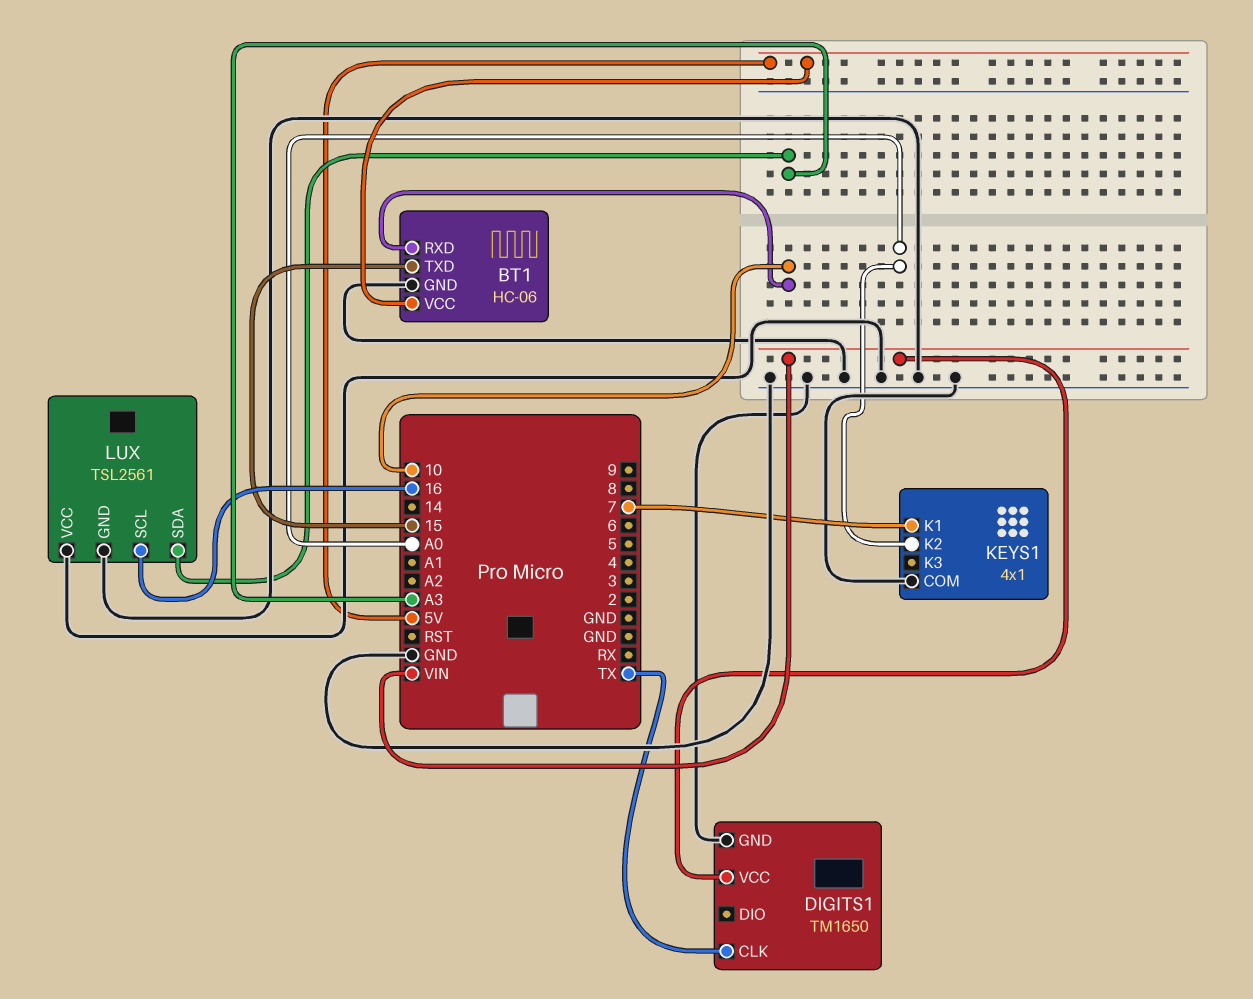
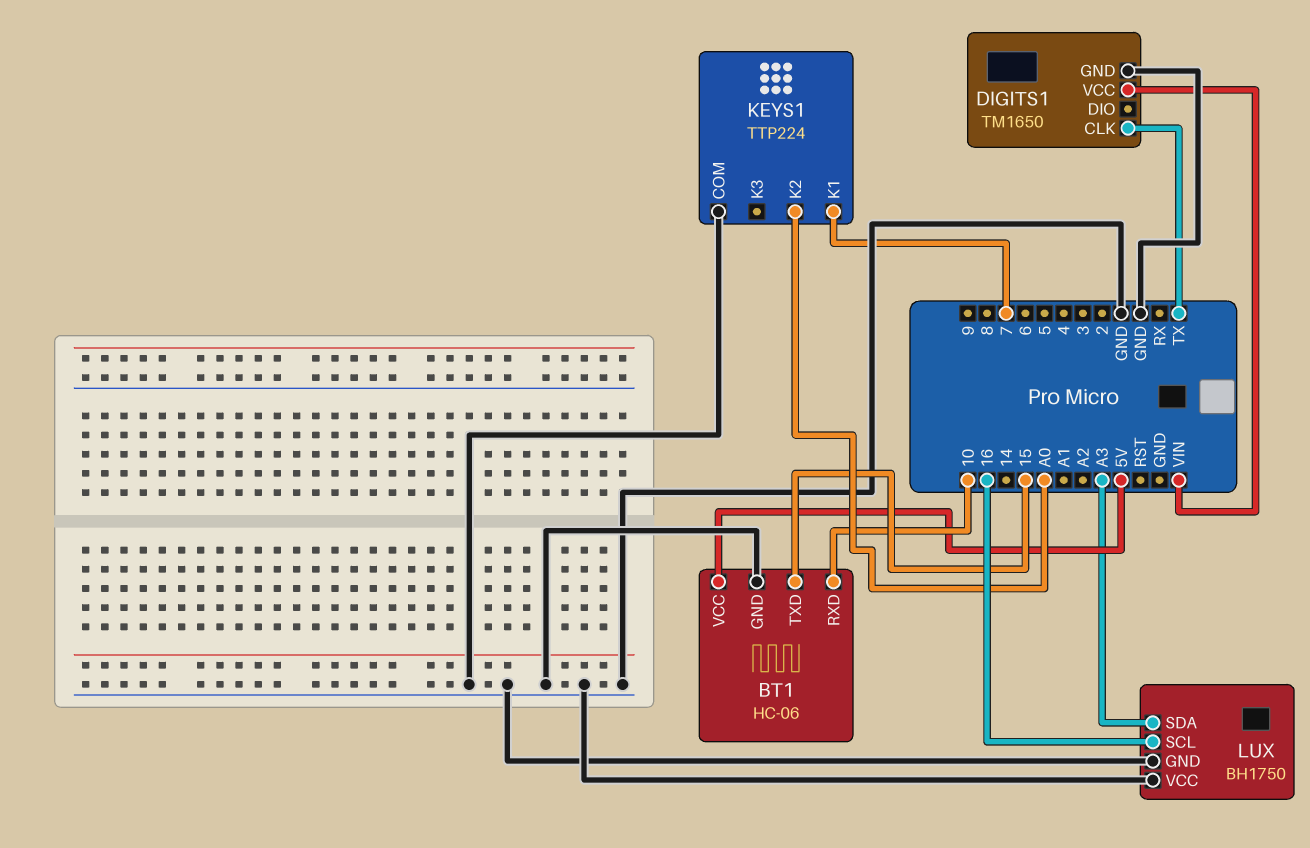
KEYS1: 4x1 -> TTP224
LUX: TSL2561 -> BH1750

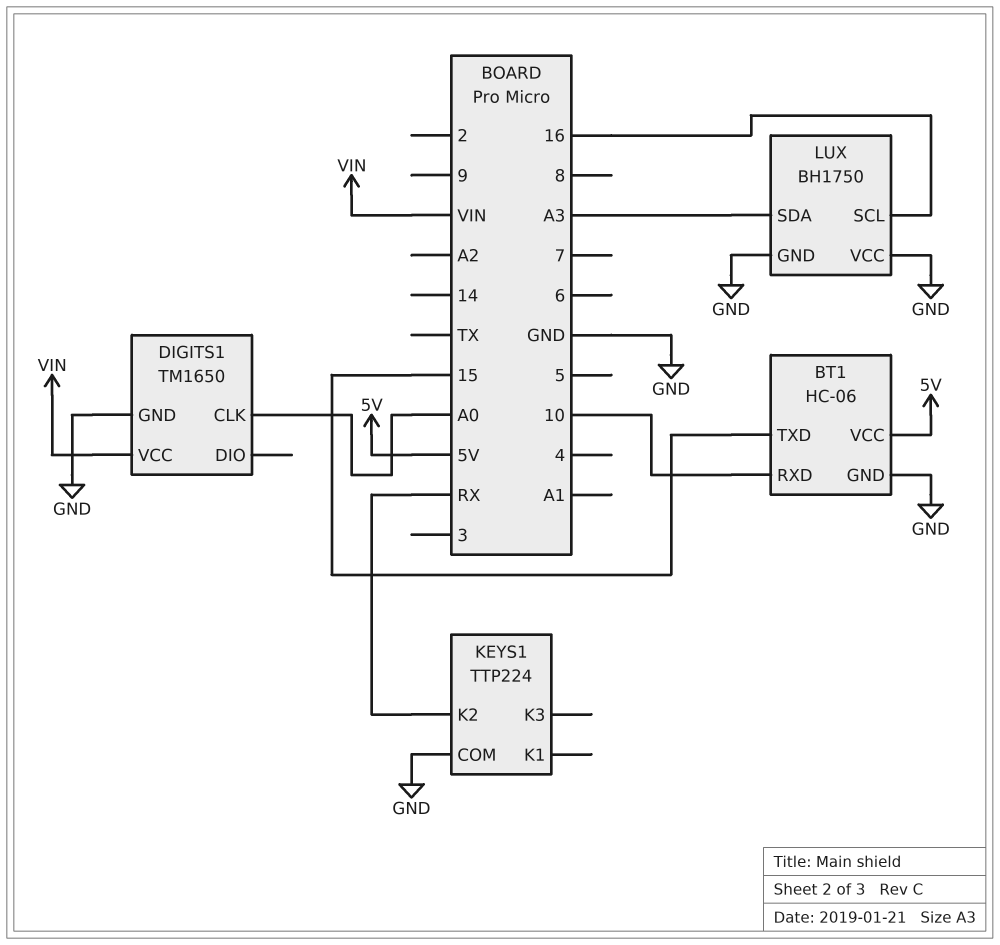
DIGITS1 pin CLK: TX -> A0
KEYS1 pin K1: 7 -> none
KEYS1 pin K2: A0 -> RX

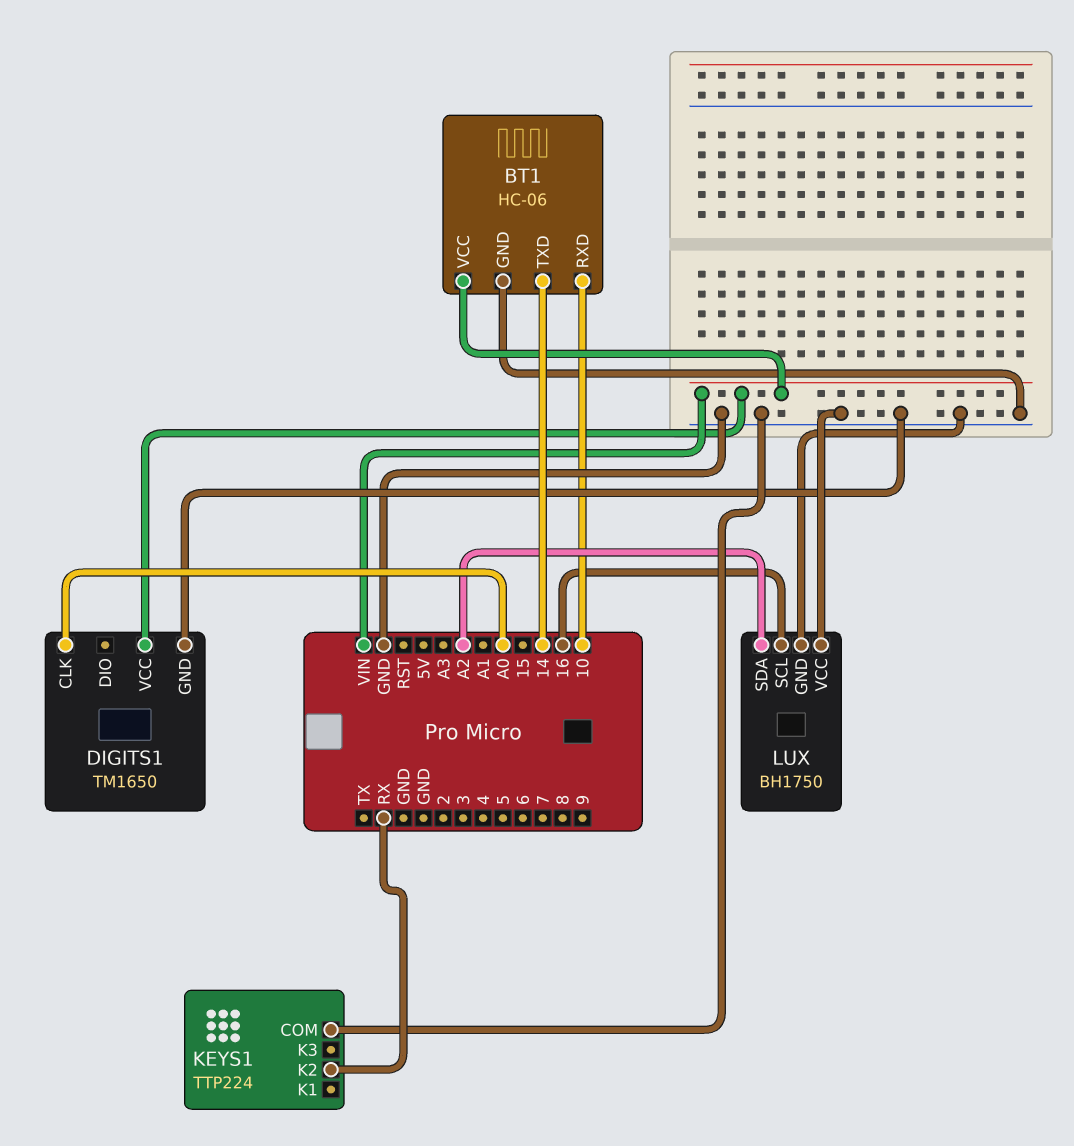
BT1 pin TXD: 15 -> 14
BT1 pin VCC: 5V -> VIN
LUX pin SDA: A3 -> A2

